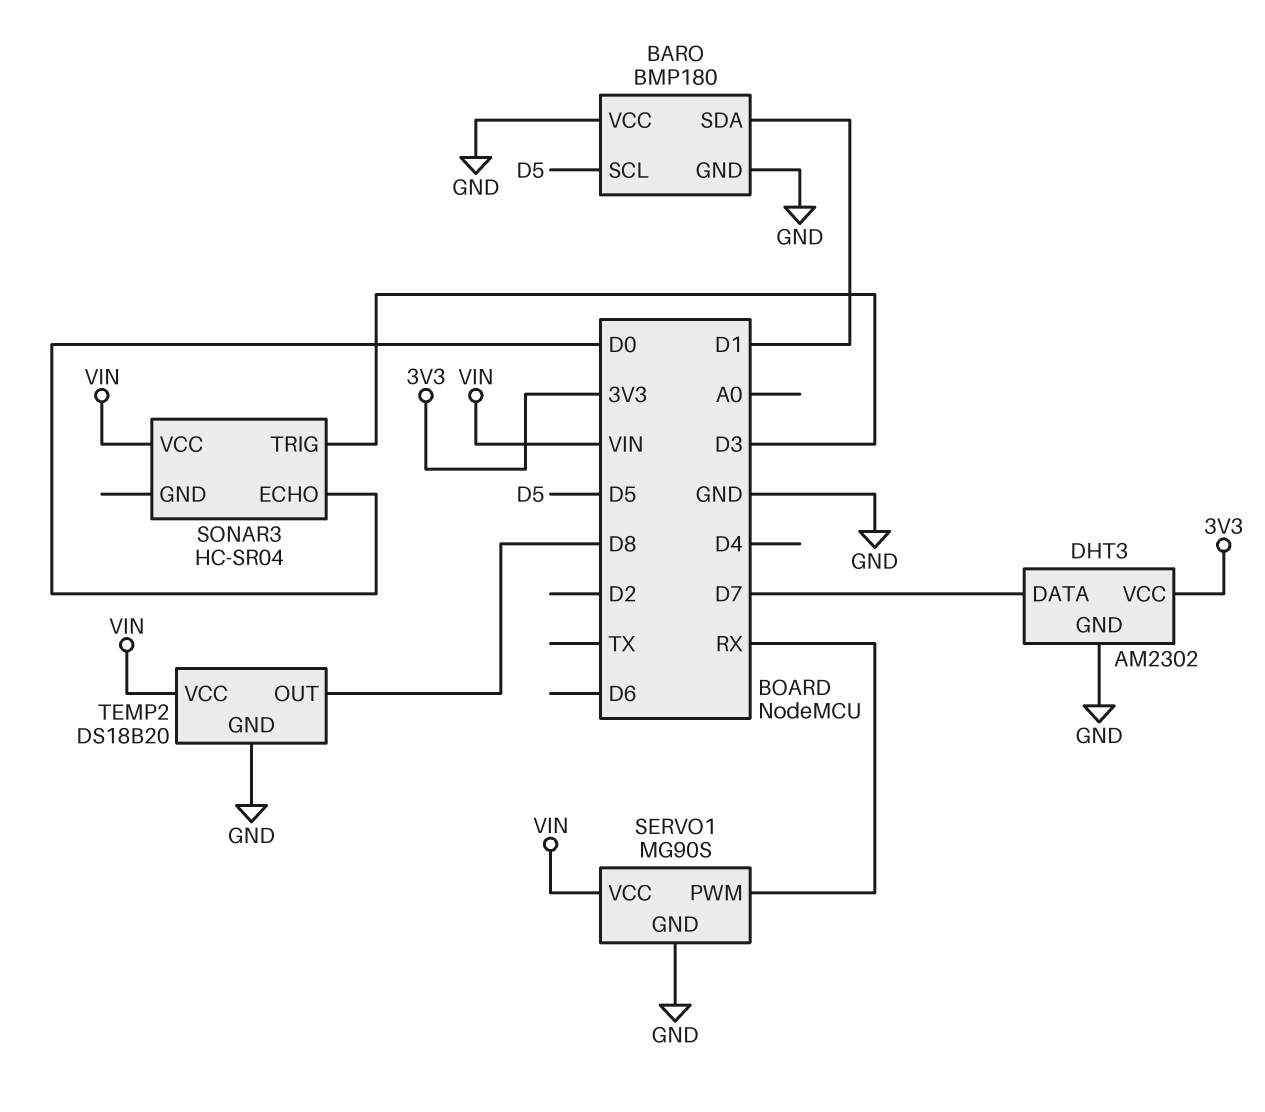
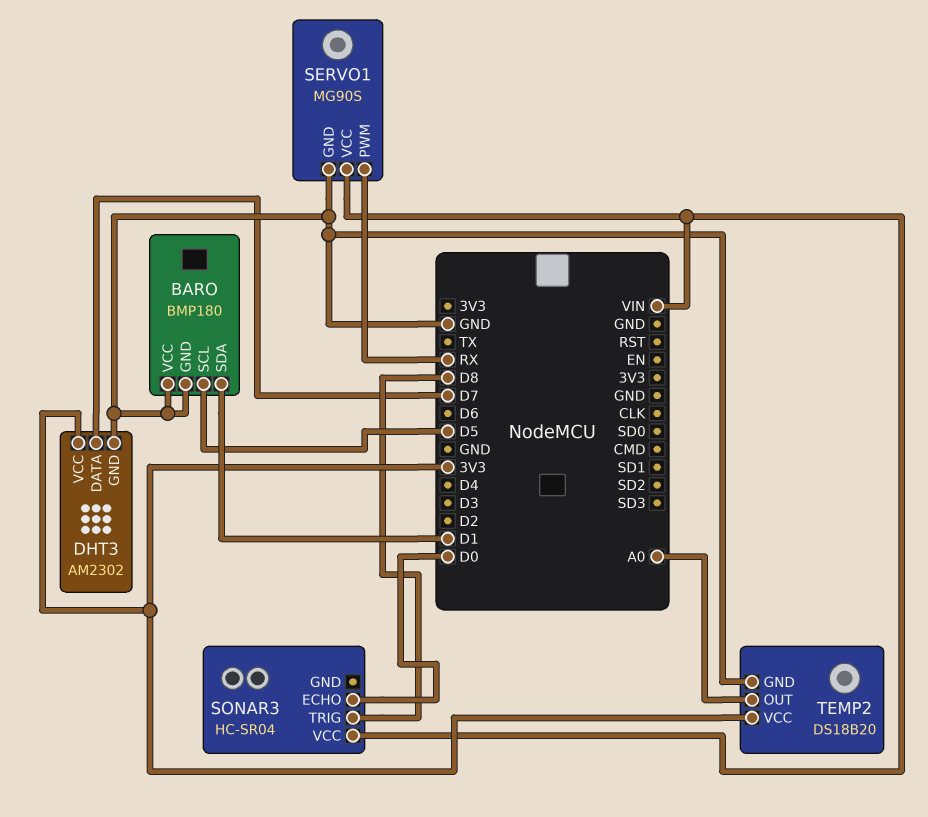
SONAR3 pin TRIG: D3 -> D8
TEMP2 pin OUT: D8 -> A0
TEMP2 pin VCC: VIN -> 3V3

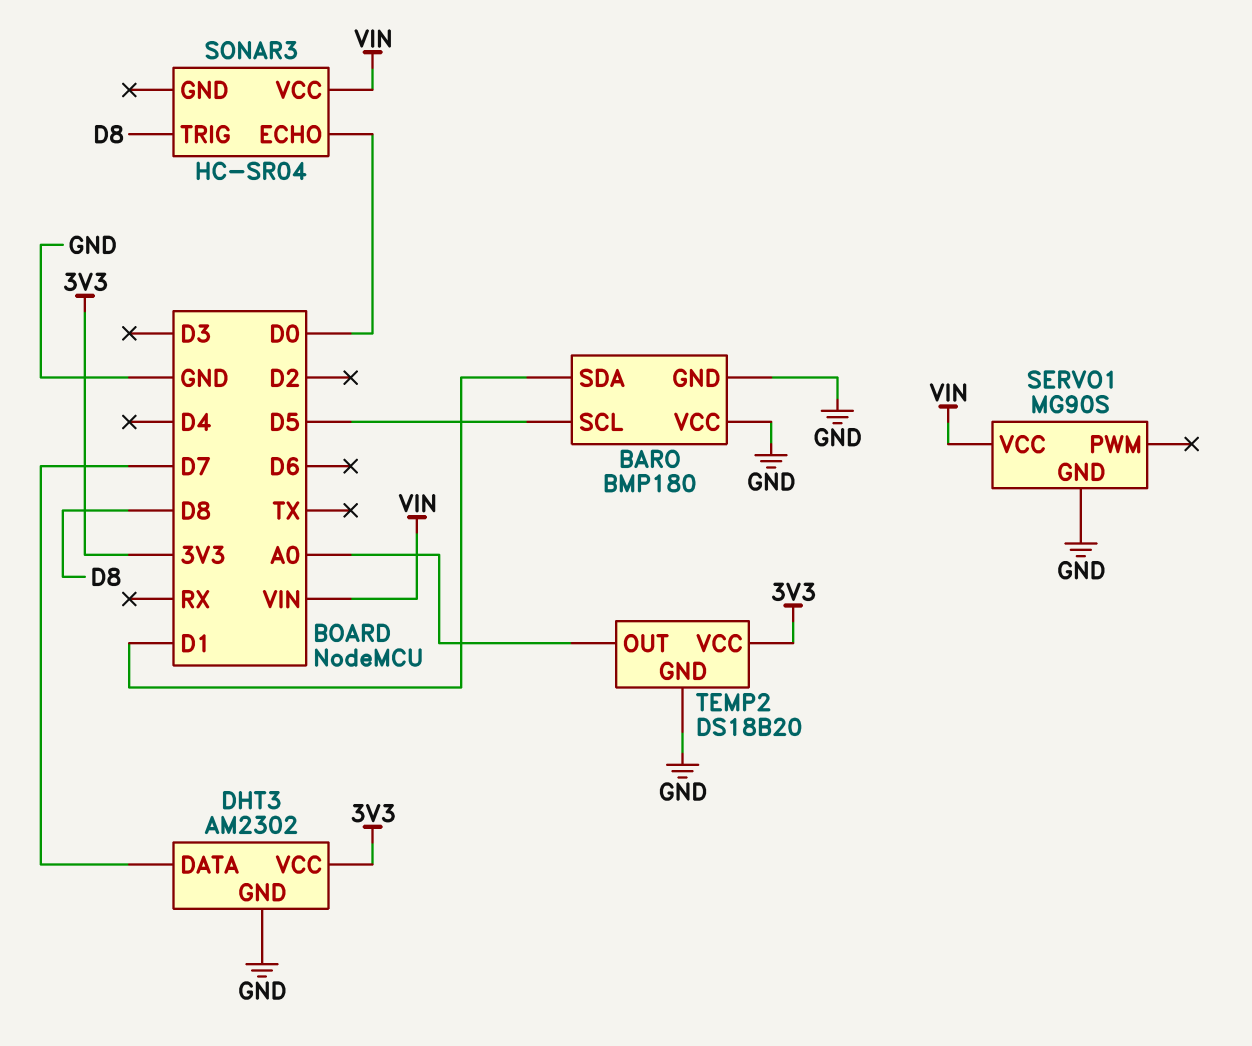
SERVO1 pin PWM: RX -> none

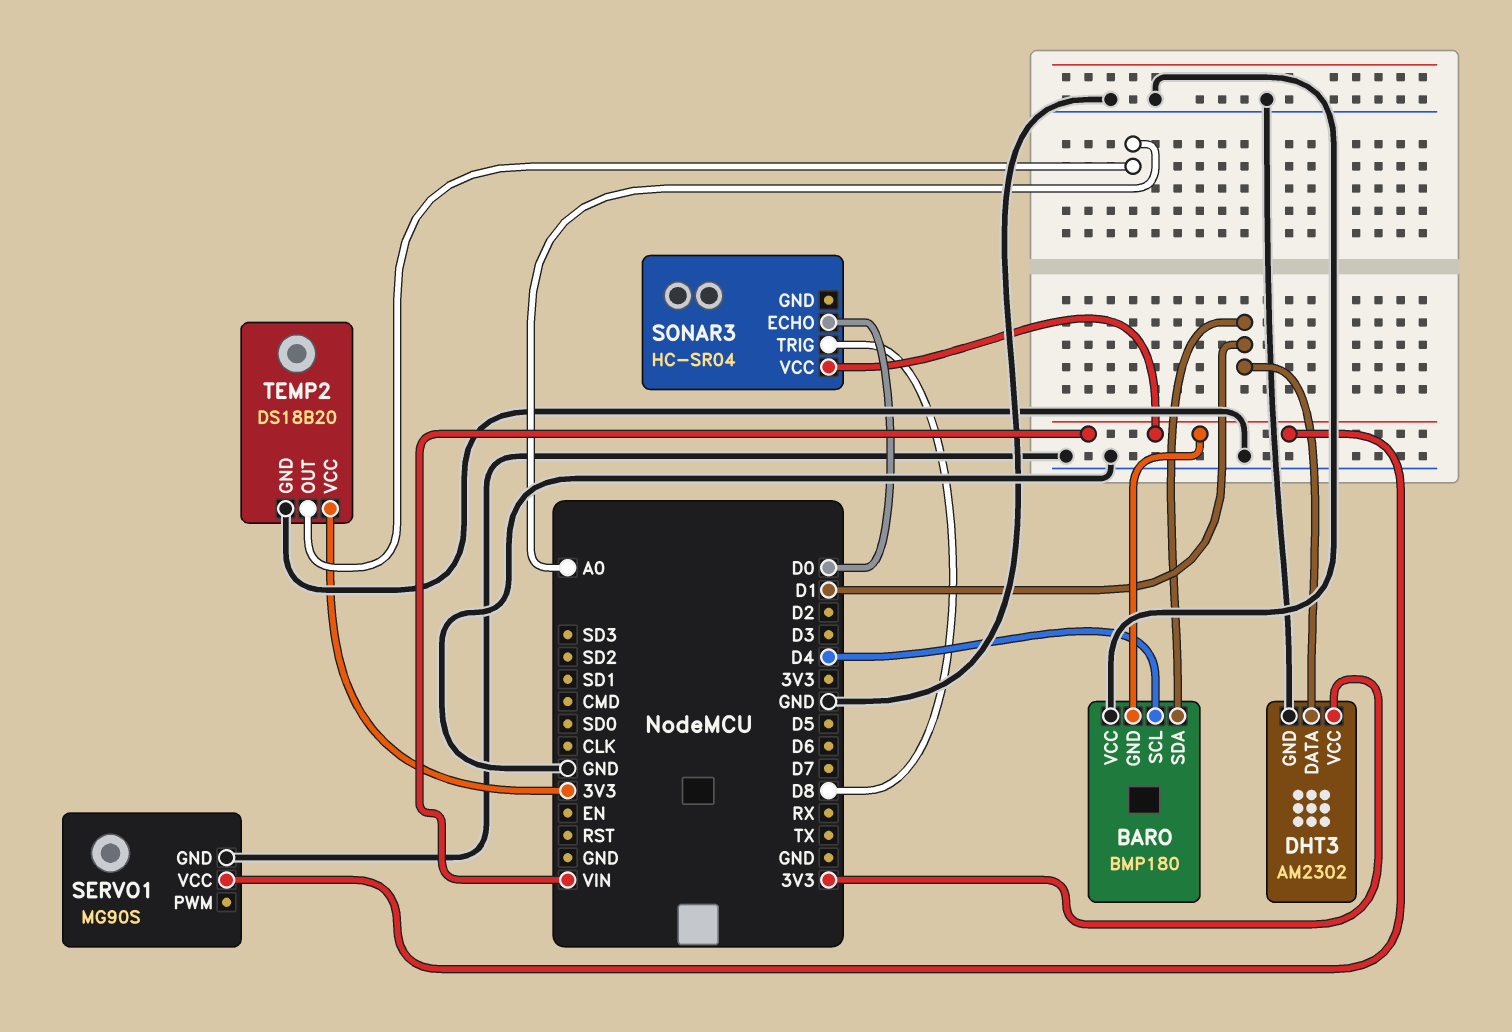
BARO pin GND: GND -> VIN
BARO pin SCL: D5 -> D4
DHT3 pin DATA: D7 -> D1

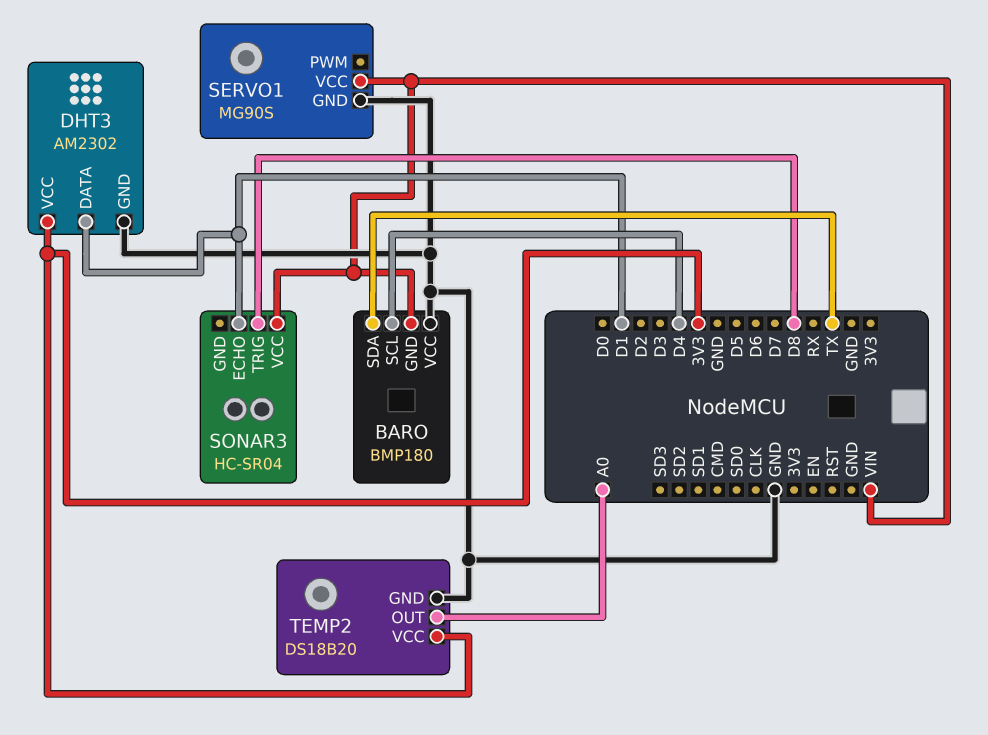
BARO pin SDA: D1 -> TX
SONAR3 pin ECHO: D0 -> D1

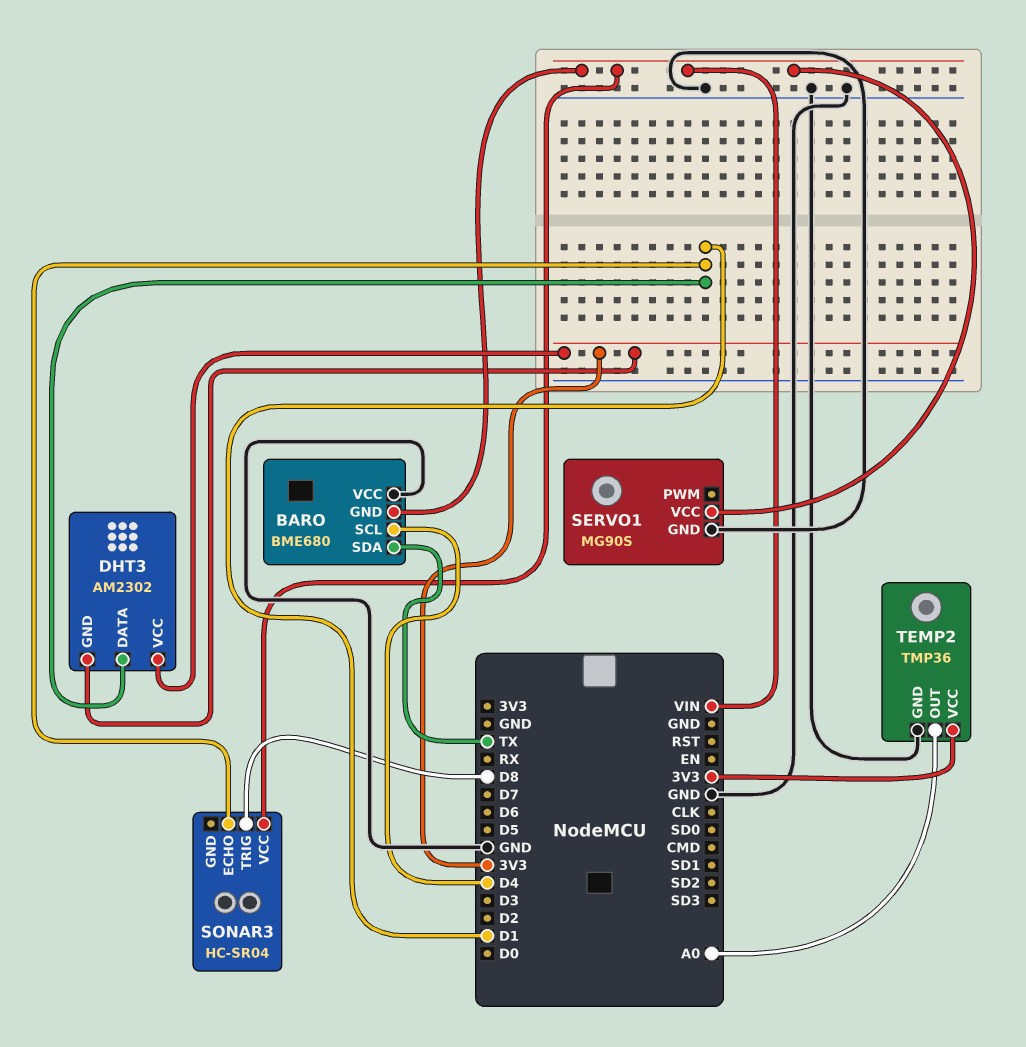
BARO: BMP180 -> BME680
DHT3 pin GND: GND -> 3V3
TEMP2: DS18B20 -> TMP36

